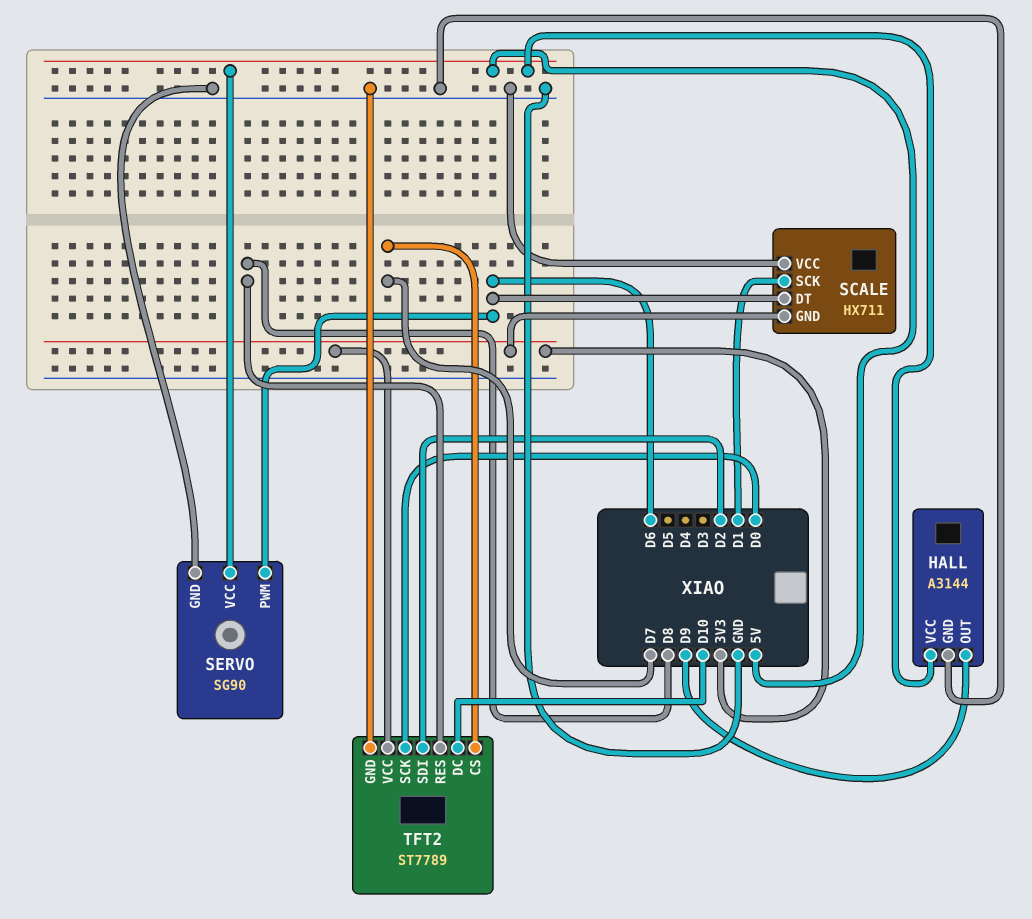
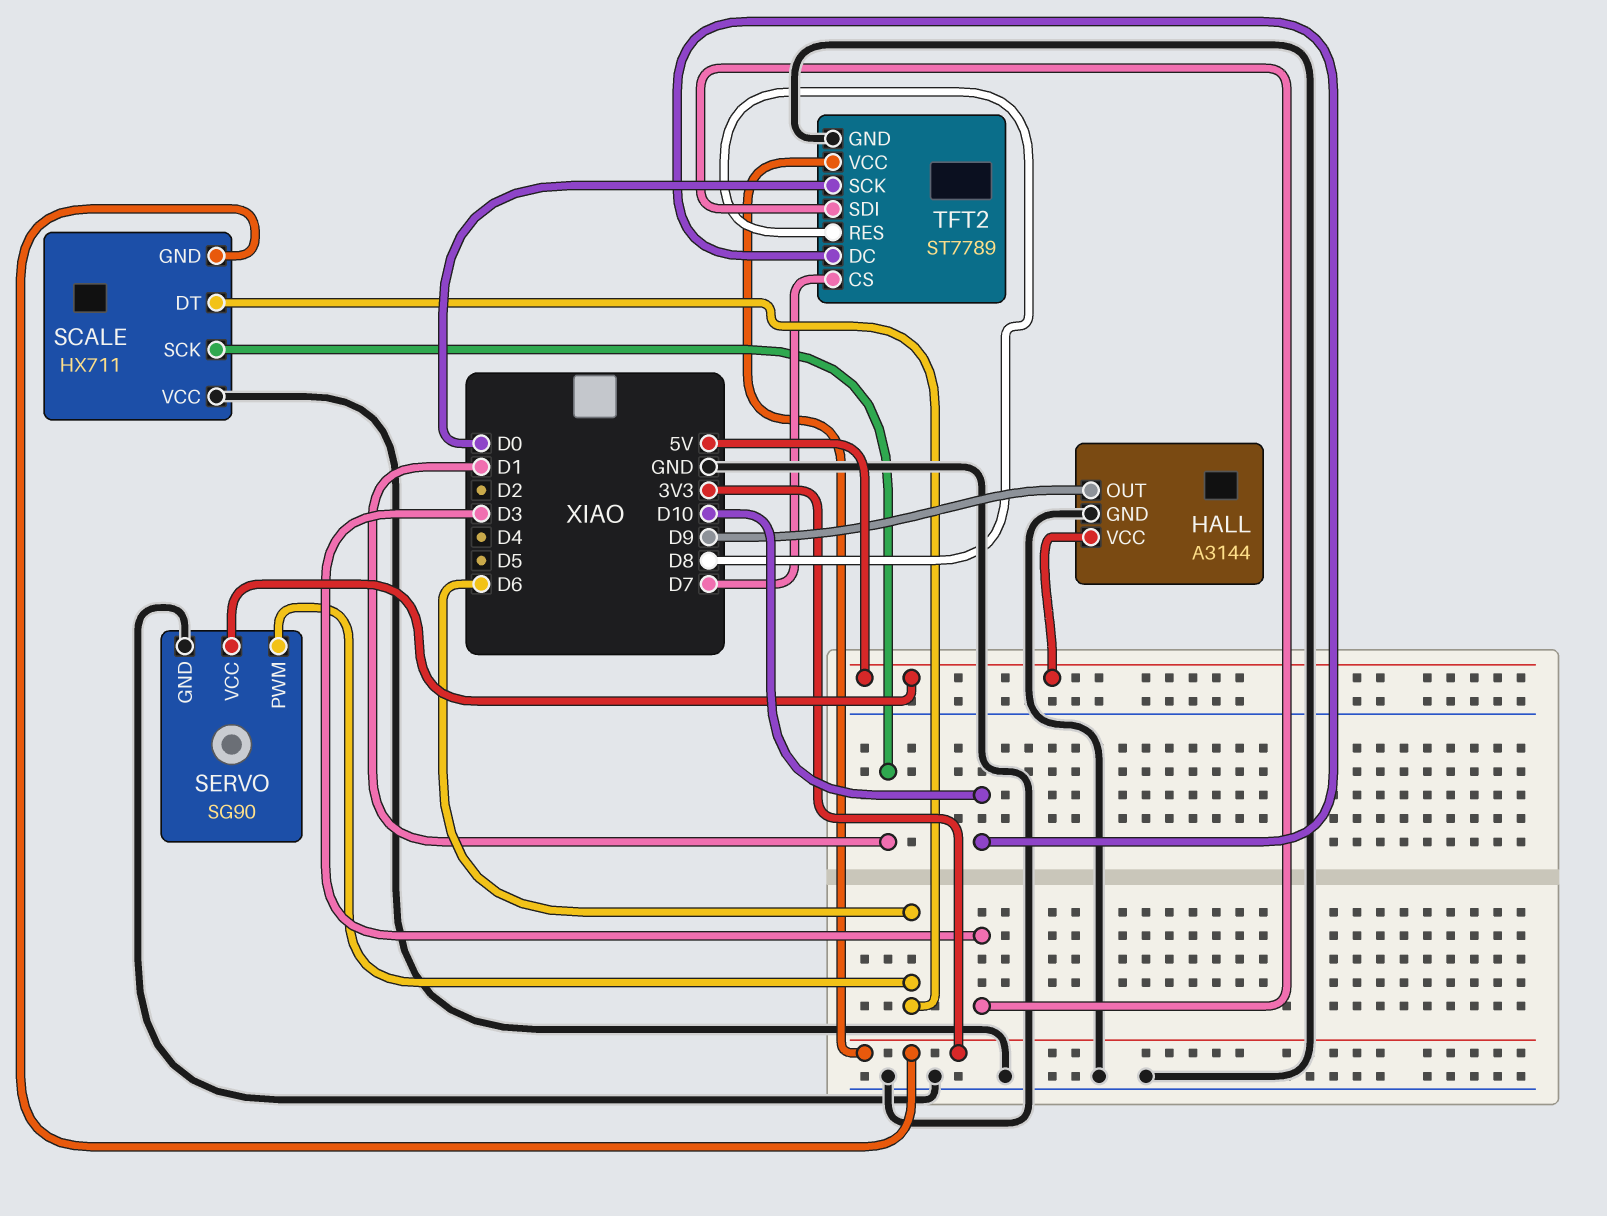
TFT2 pin SDI: D2 -> D3

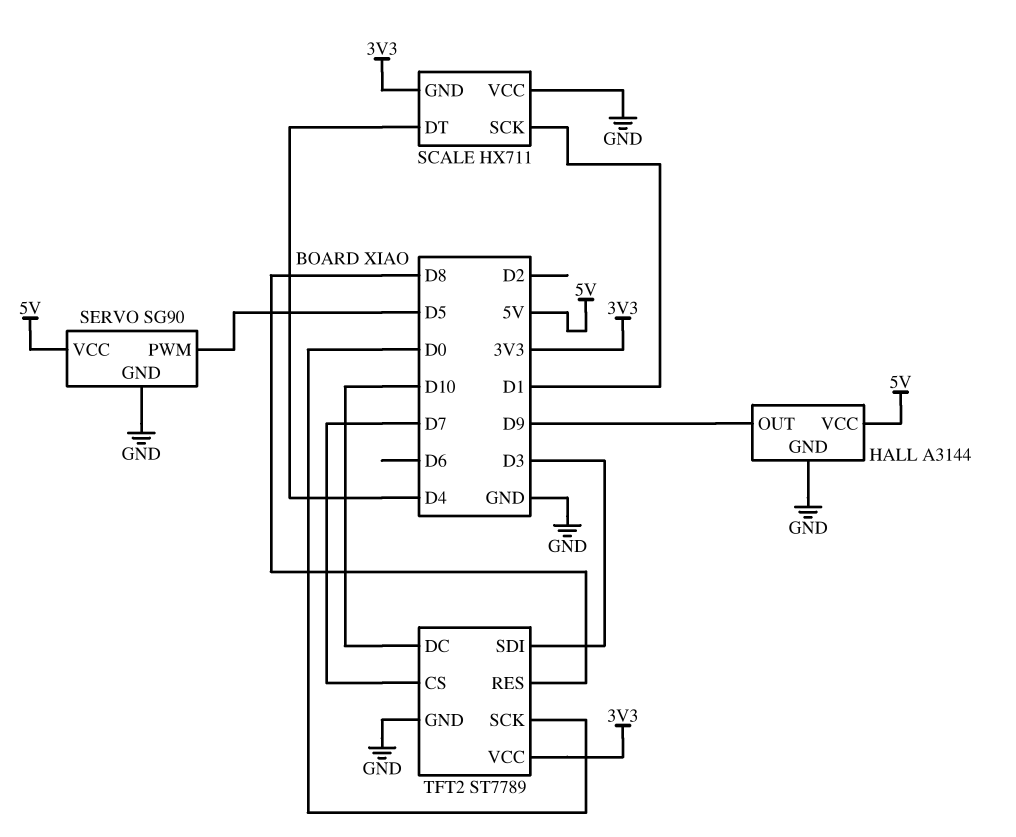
SCALE pin DT: D6 -> D4
SERVO pin PWM: D6 -> D5

